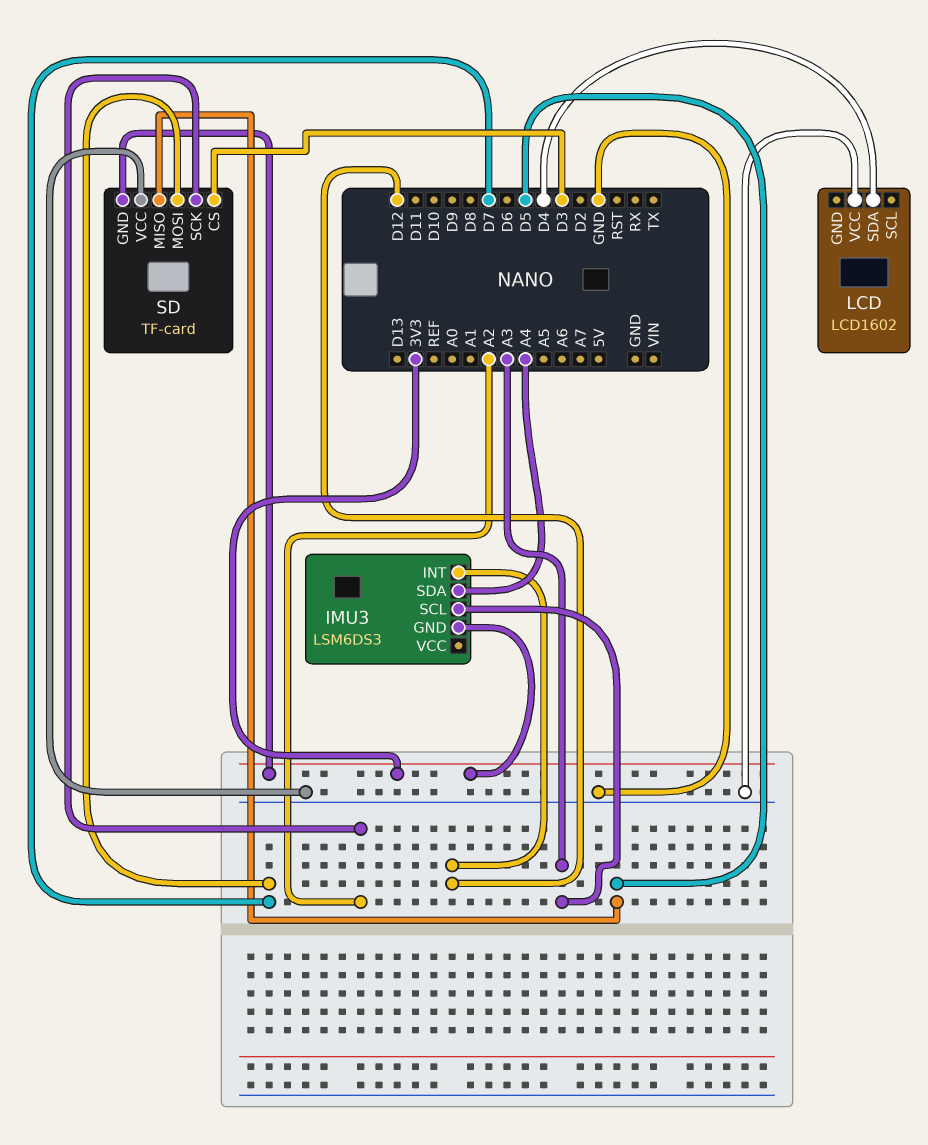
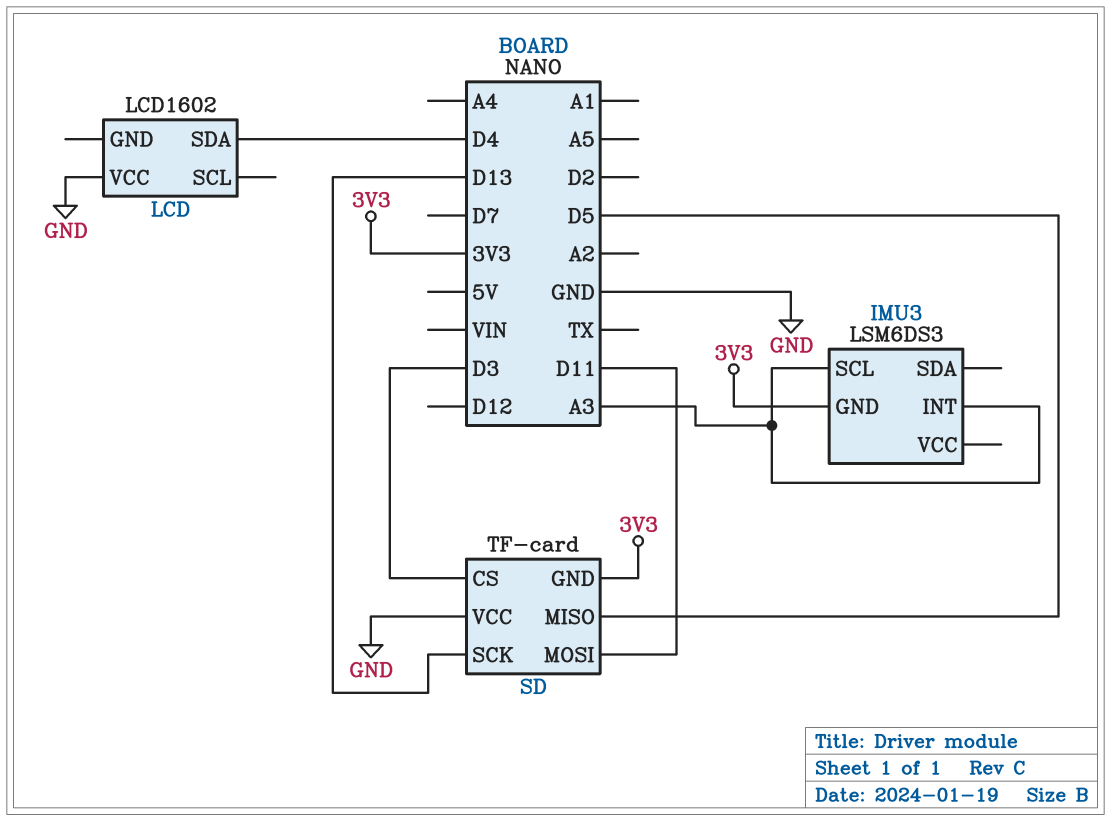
IMU3 pin INT: D12 -> A3
IMU3 pin SDA: A4 -> none
SD pin MOSI: D7 -> D11
SD pin SCK: A2 -> D13

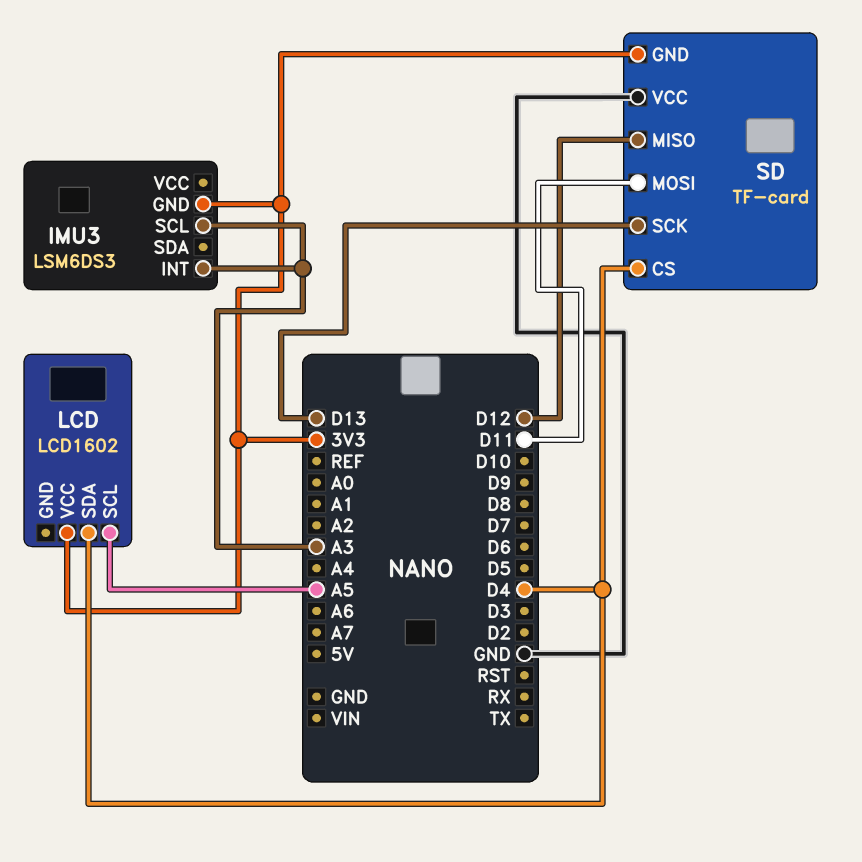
LCD pin SCL: none -> A5
LCD pin VCC: GND -> 3V3
SD pin CS: D3 -> D4
SD pin MISO: D5 -> D12

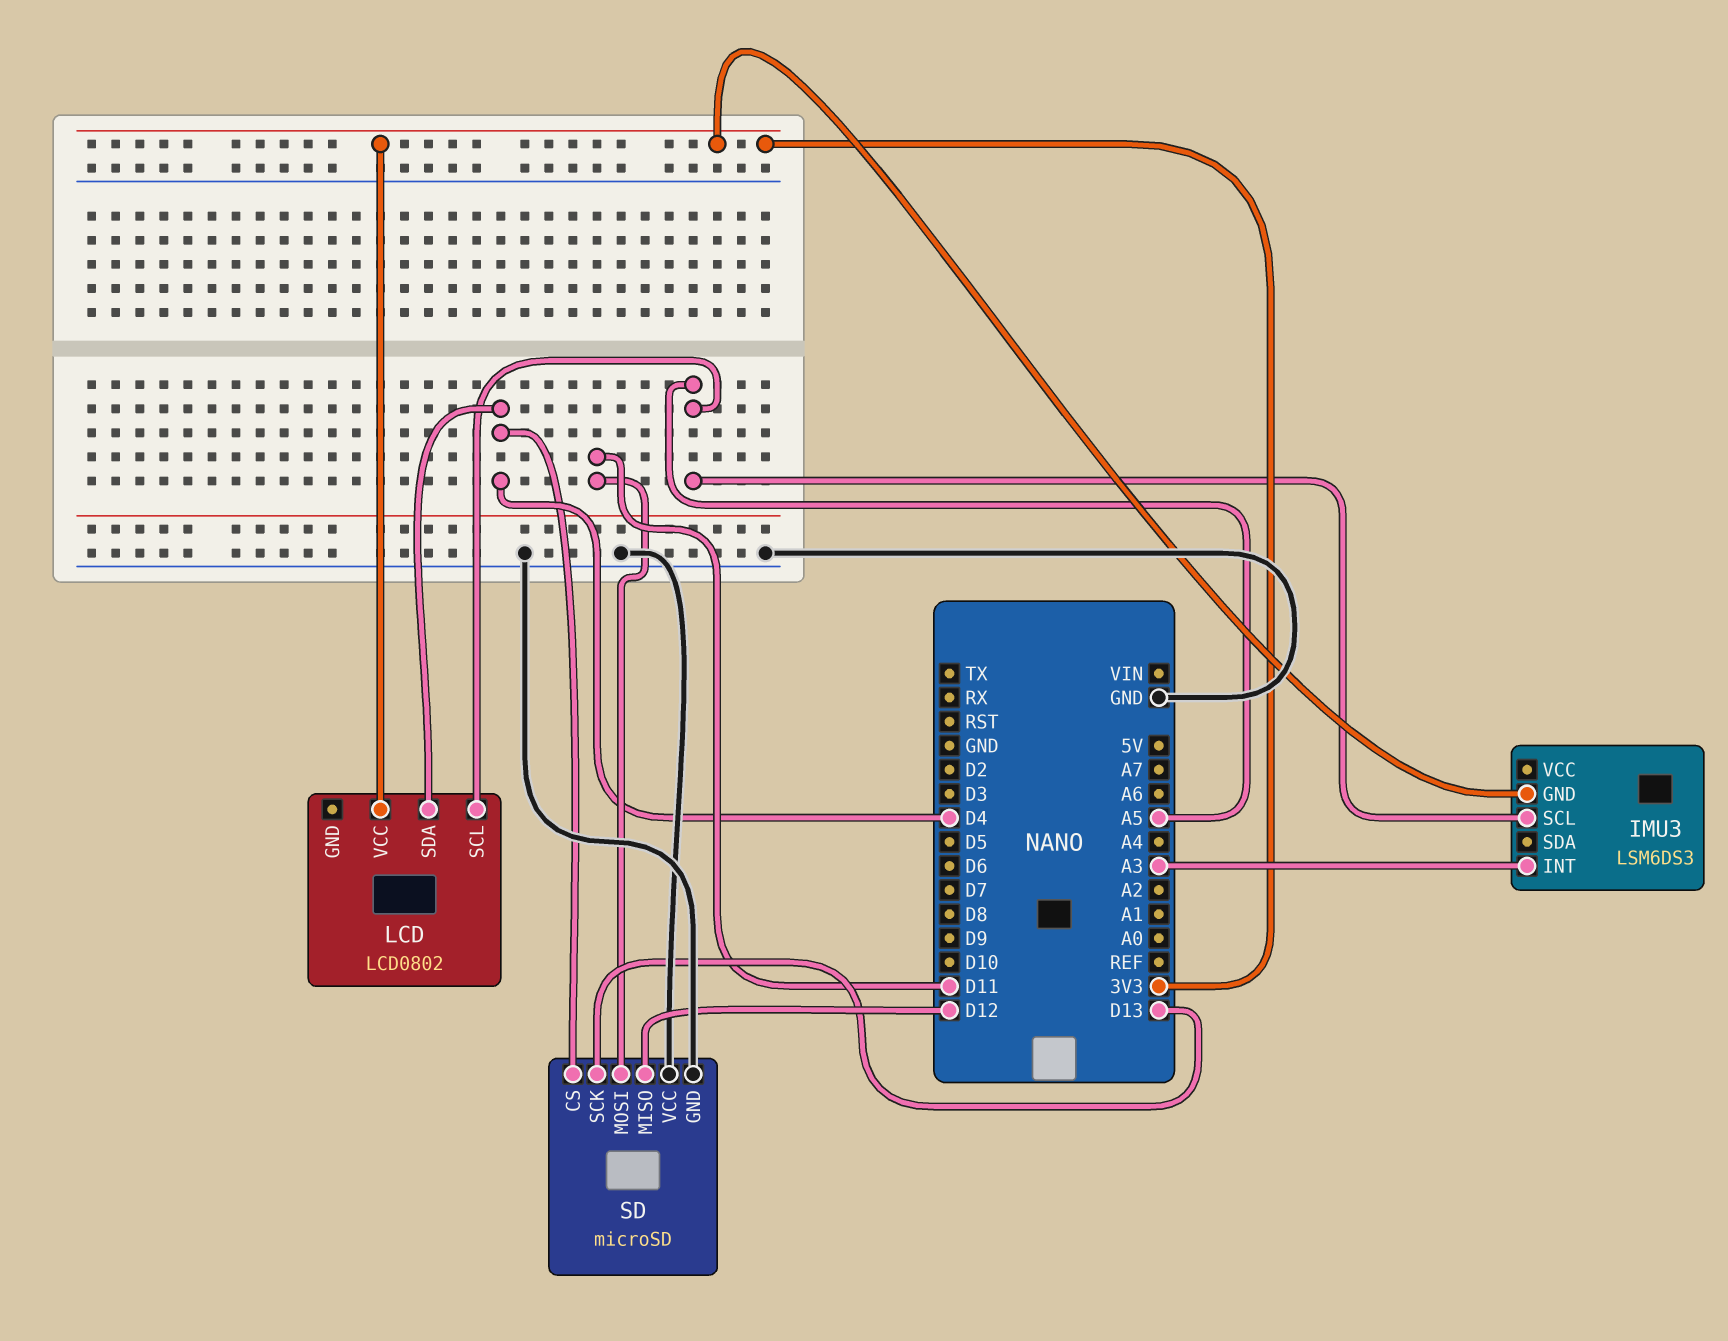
IMU3 pin SCL: A3 -> A5
LCD: LCD1602 -> LCD0802
SD: TF-card -> microSD
SD pin GND: 3V3 -> GND

